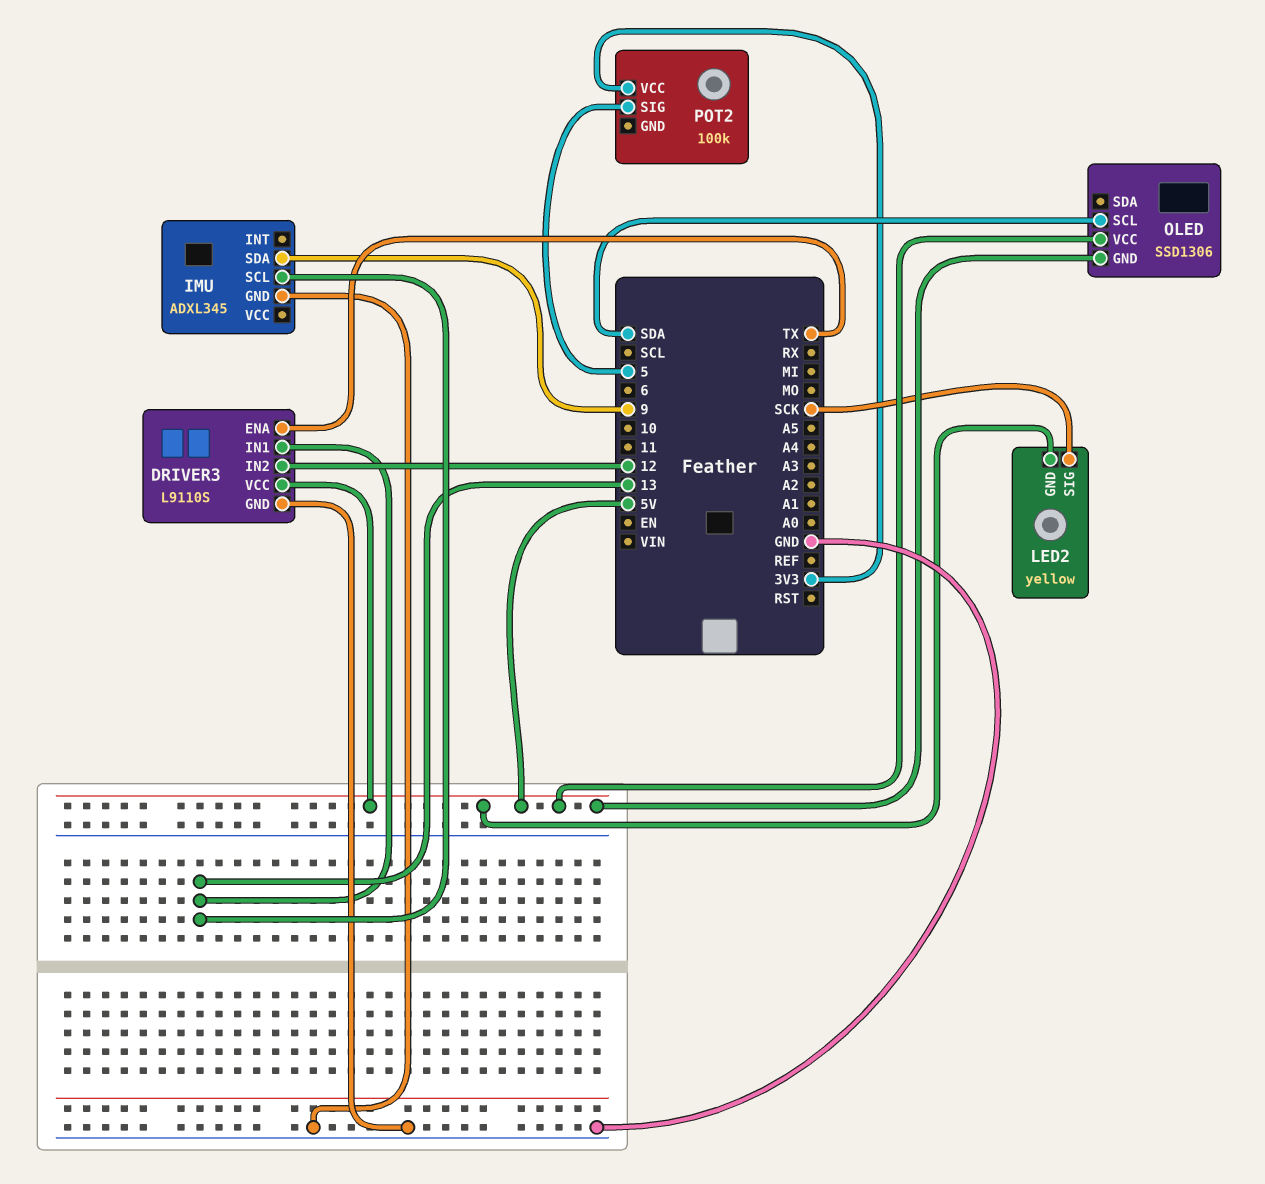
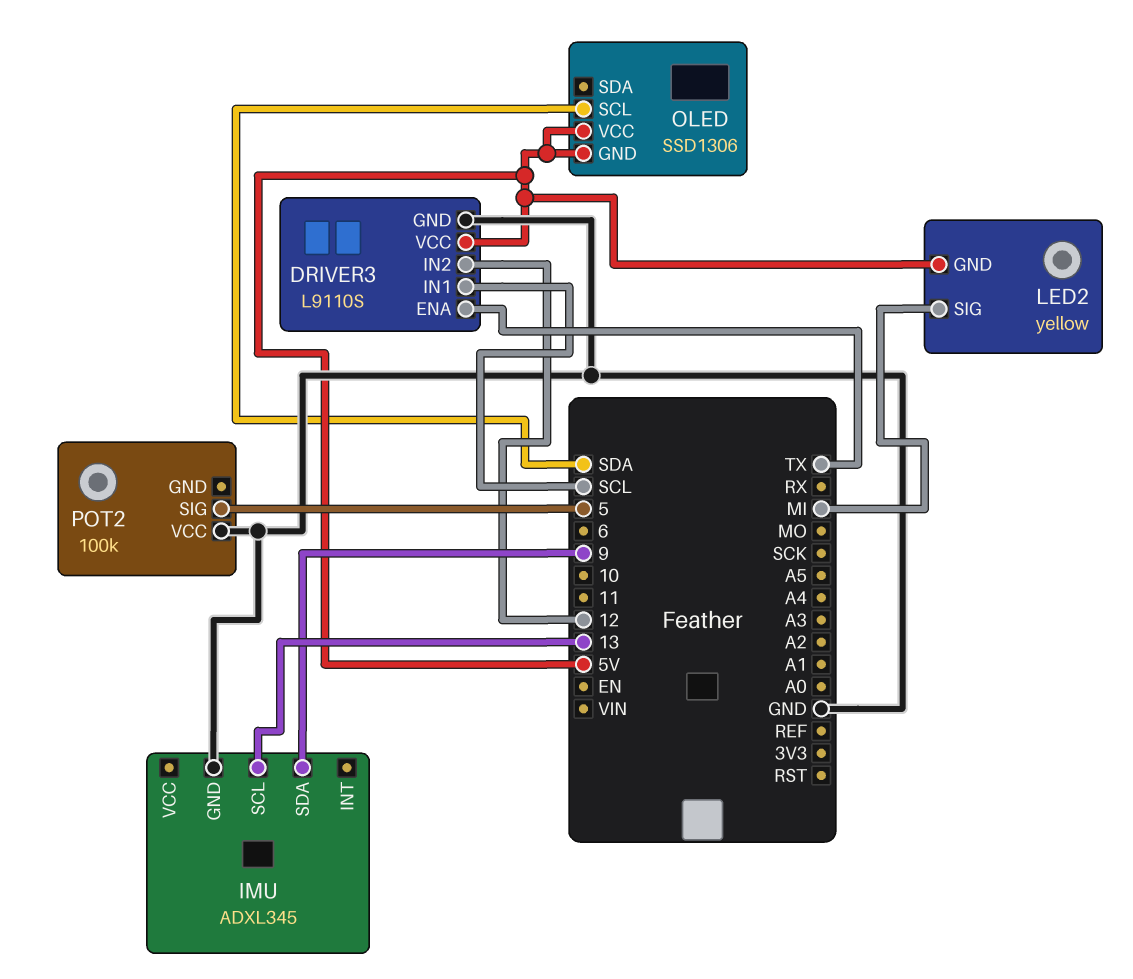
DRIVER3 pin IN1: 13 -> SCL
LED2 pin SIG: SCK -> MI
POT2 pin VCC: 3V3 -> GND

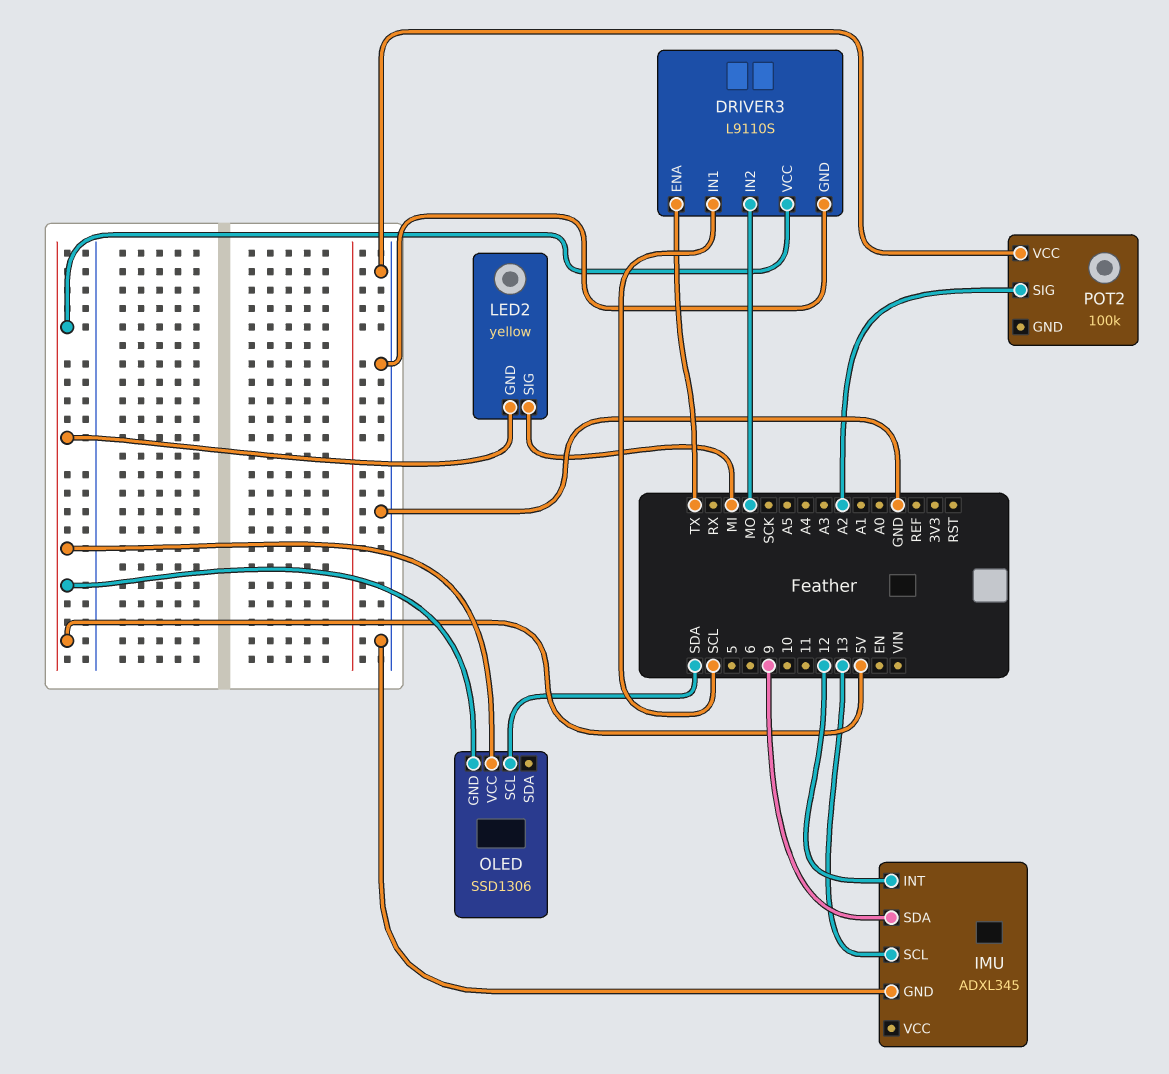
DRIVER3 pin IN2: 12 -> MO
IMU pin INT: none -> 12
POT2 pin SIG: 5 -> A2

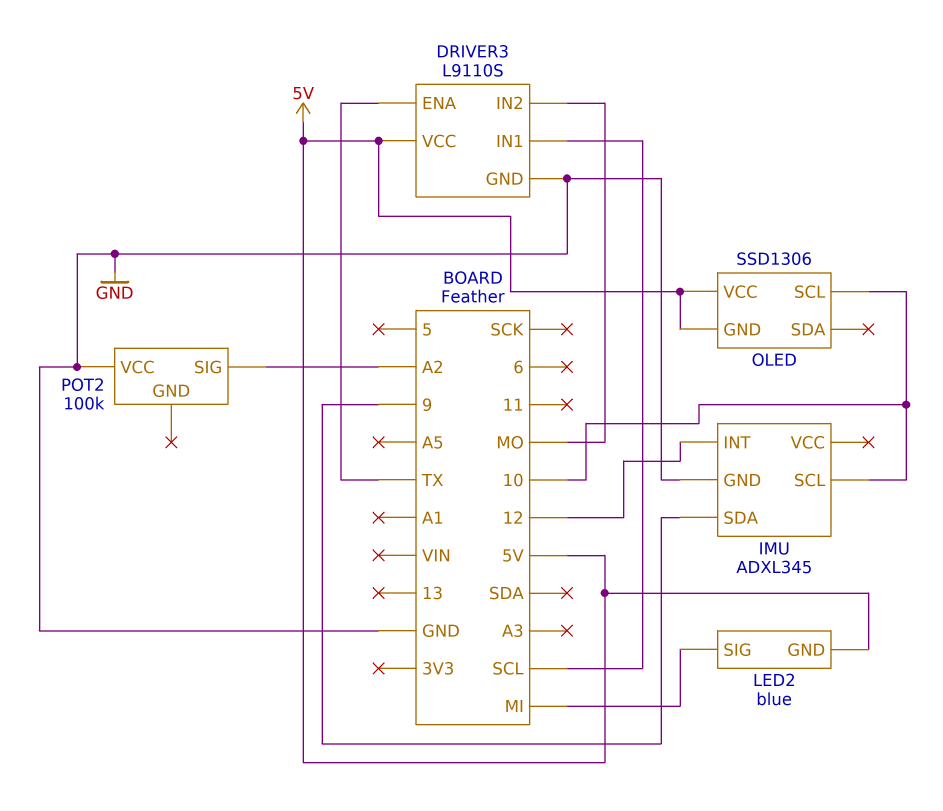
IMU pin SCL: 13 -> 10
LED2: yellow -> blue
OLED pin SCL: SDA -> 10

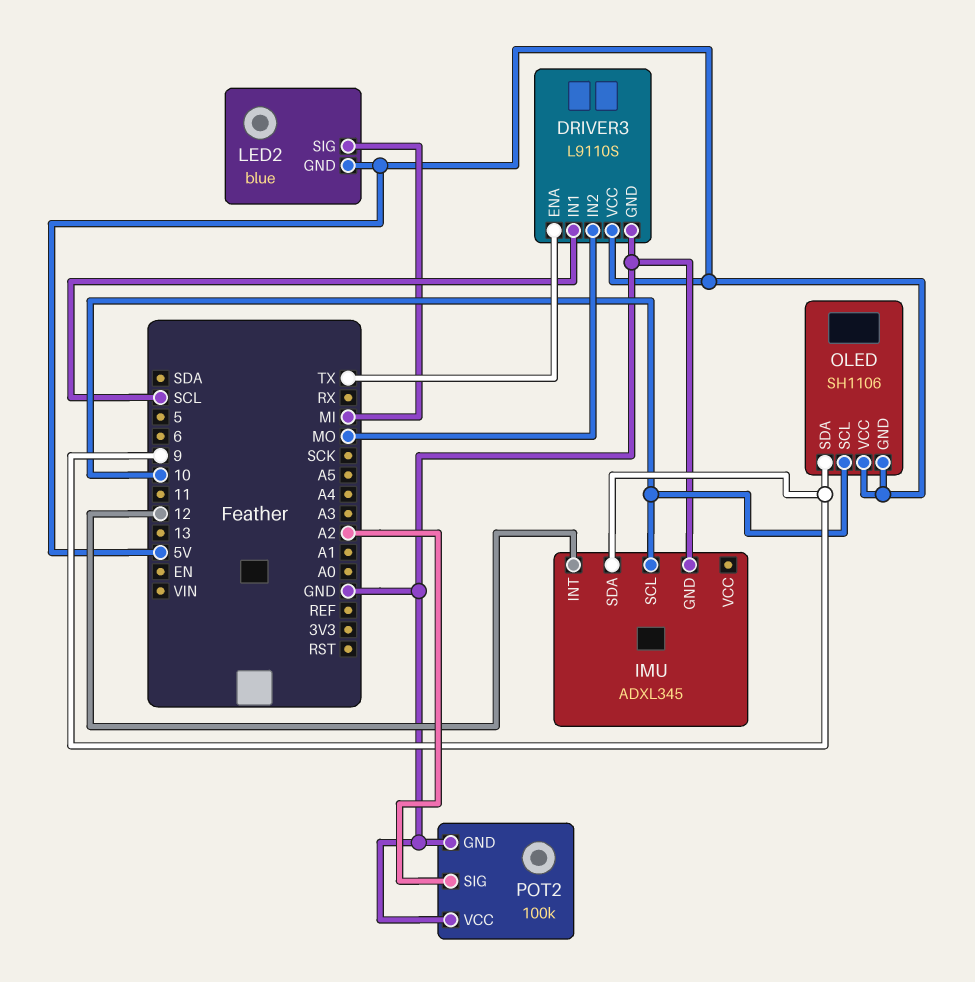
OLED: SSD1306 -> SH1106
OLED pin SDA: none -> 9
POT2 pin GND: none -> GND

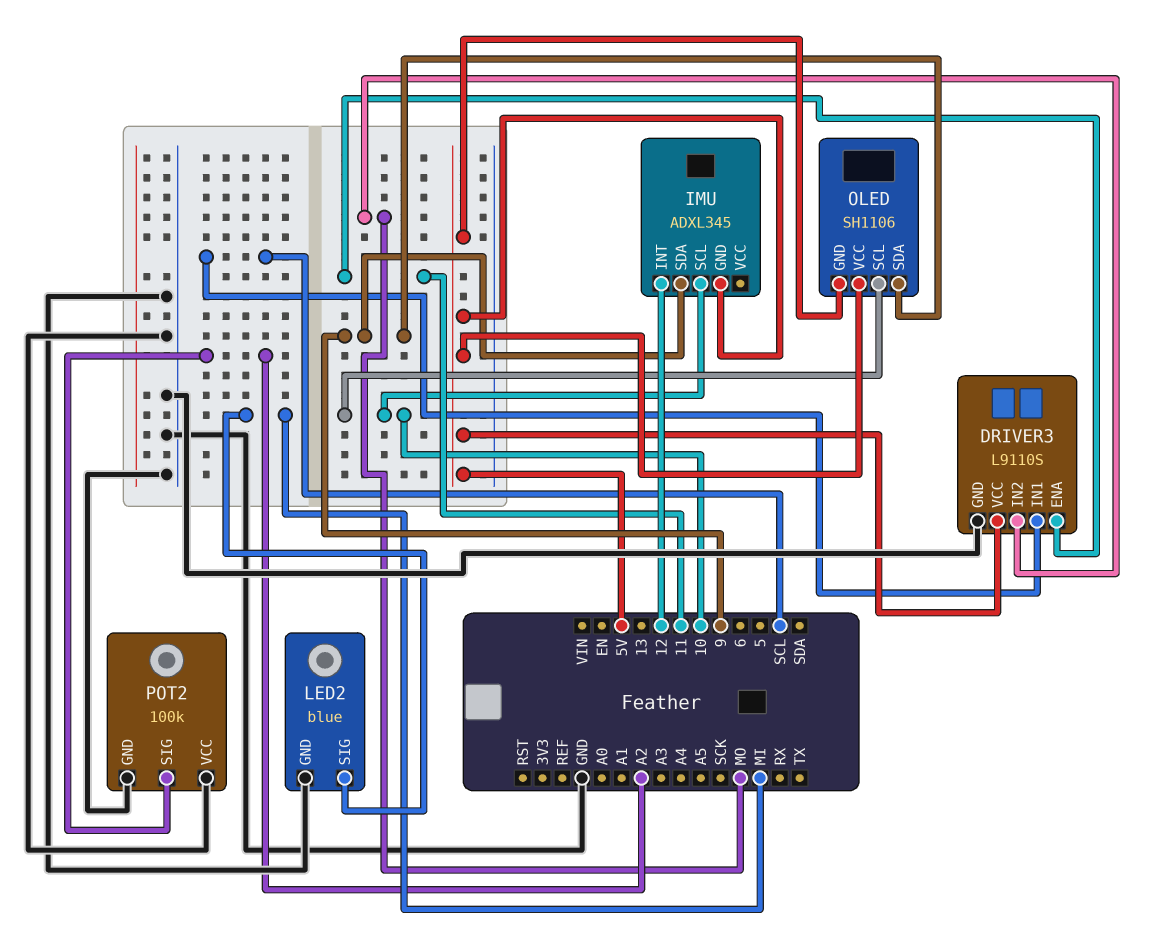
DRIVER3 pin ENA: TX -> 11
IMU pin GND: GND -> 5V
LED2 pin GND: 5V -> GND

